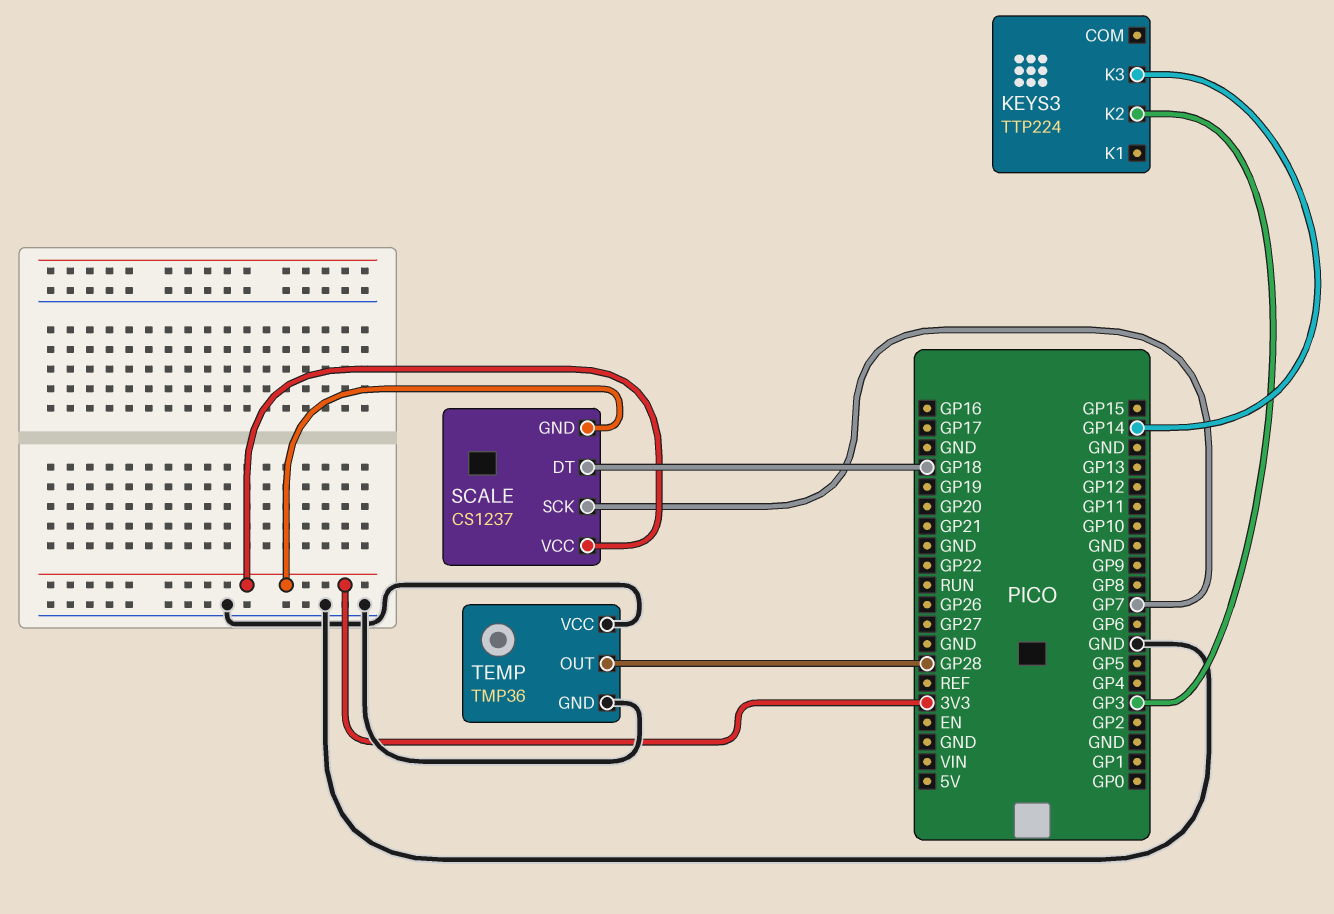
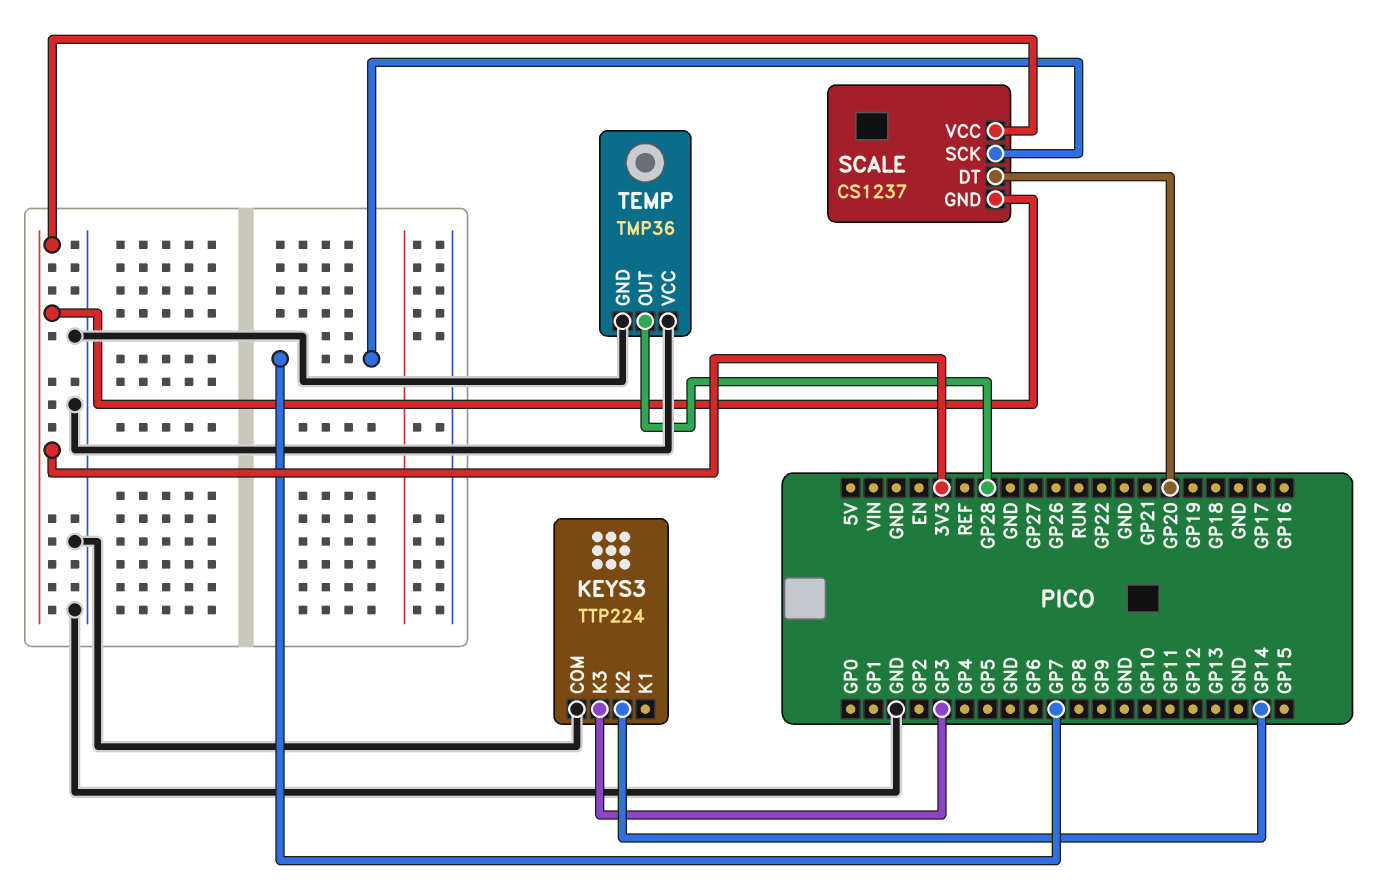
KEYS3 pin COM: none -> GND
KEYS3 pin K2: GP3 -> GP14
KEYS3 pin K3: GP14 -> GP3
SCALE pin DT: GP18 -> GP20

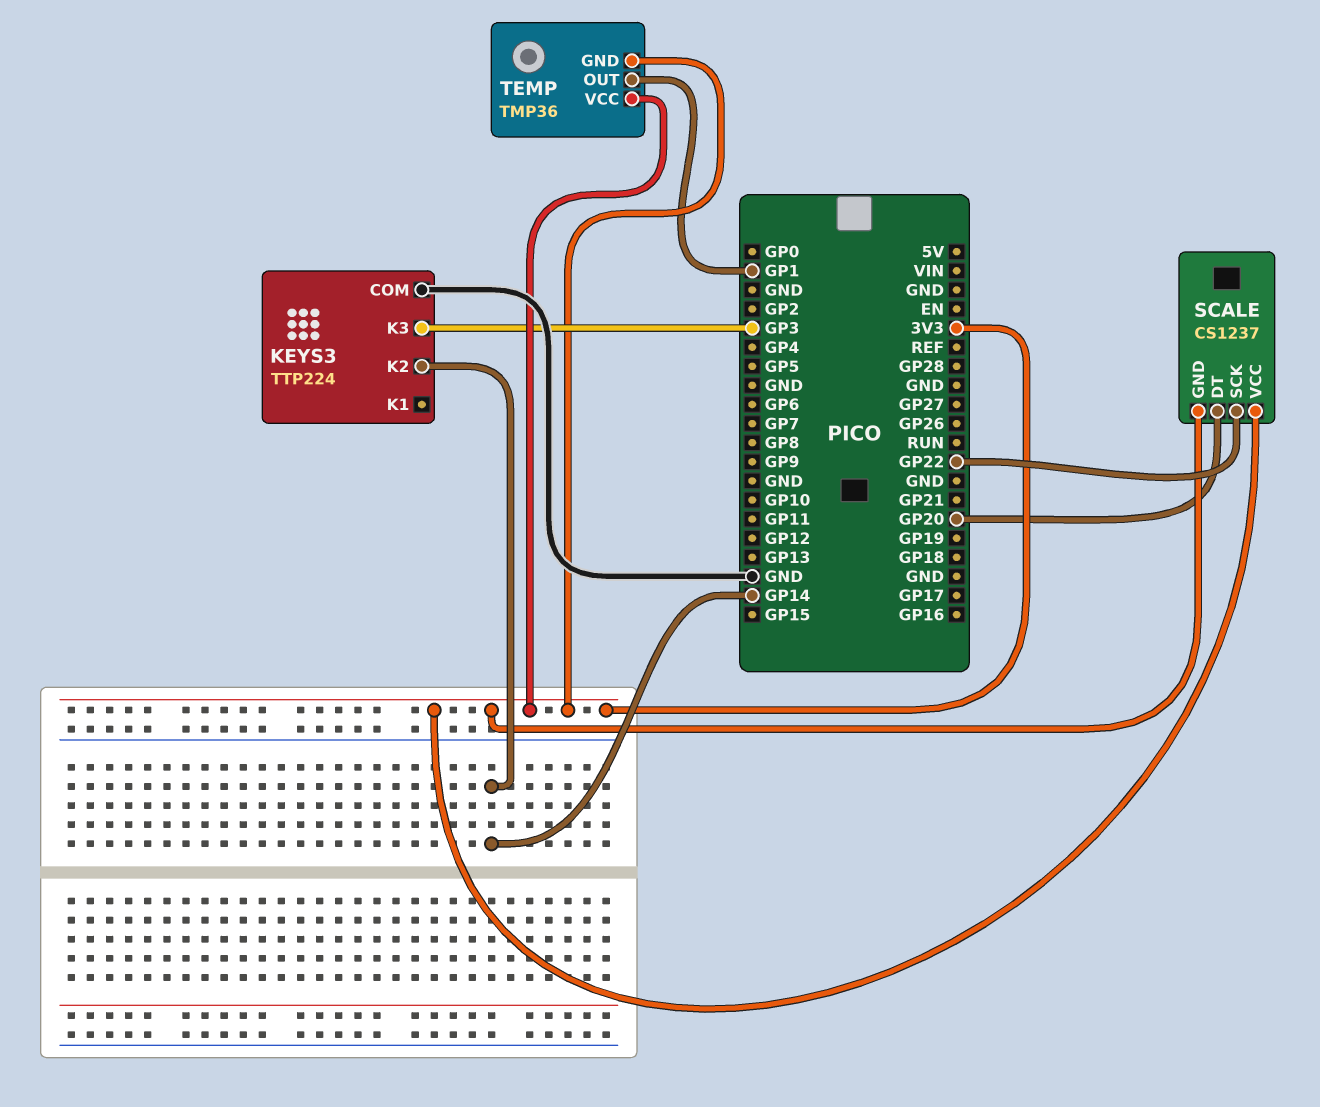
SCALE pin SCK: GP7 -> GP22
TEMP pin GND: GND -> 3V3
TEMP pin OUT: GP28 -> GP1
TEMP pin VCC: GND -> 3V3

